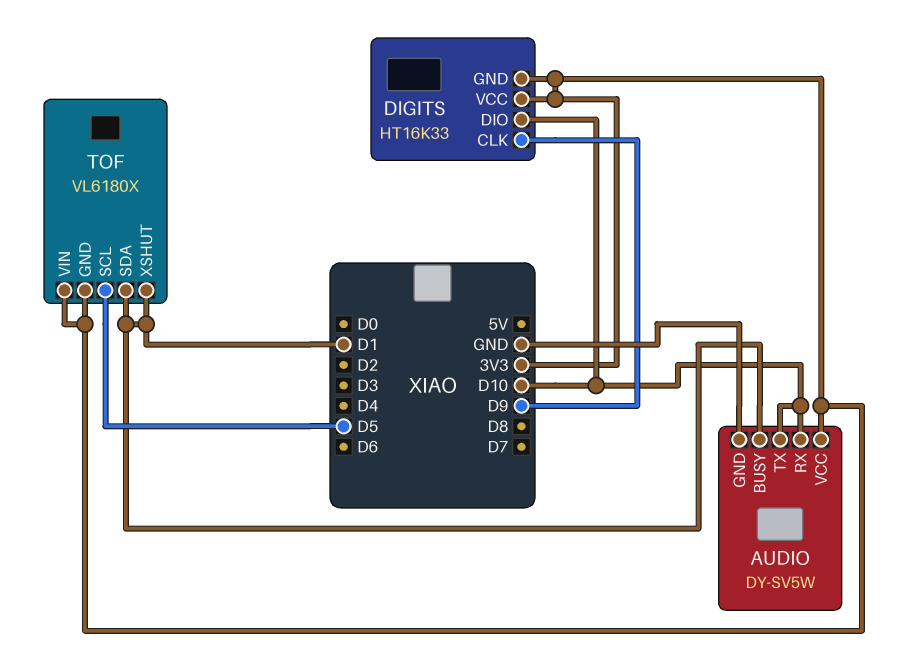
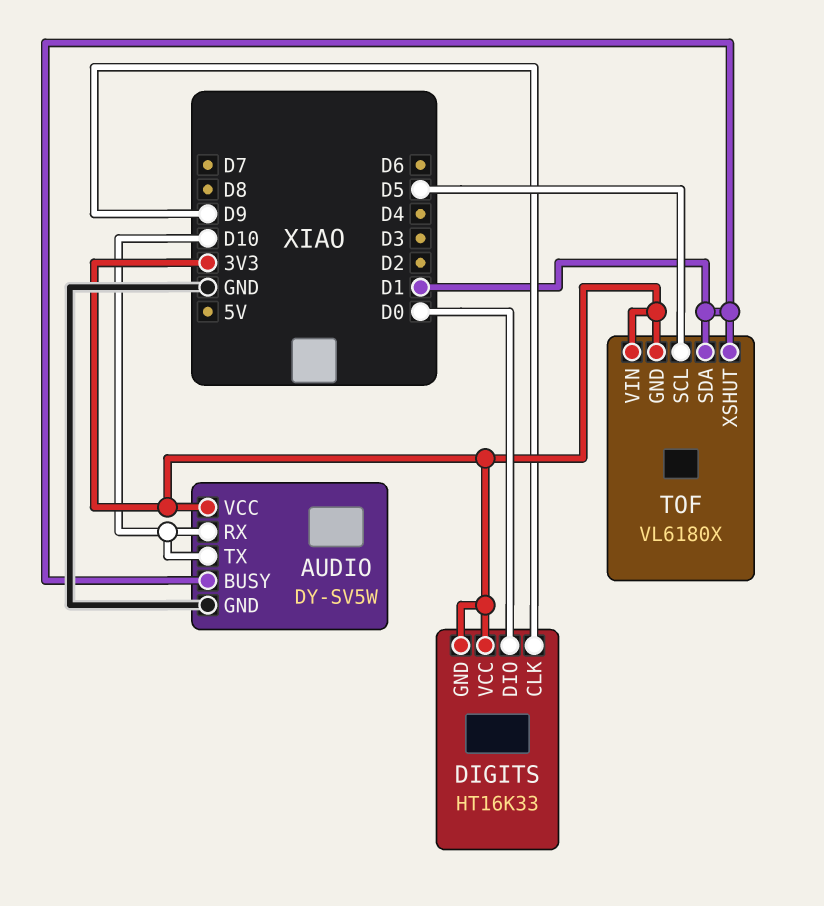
DIGITS pin DIO: D10 -> D0

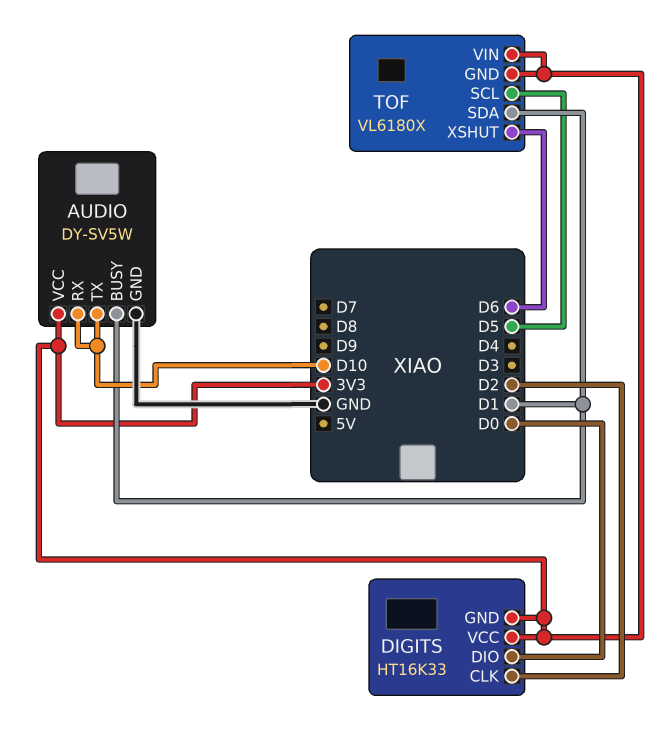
DIGITS pin CLK: D9 -> D2
TOF pin XSHUT: D1 -> D6

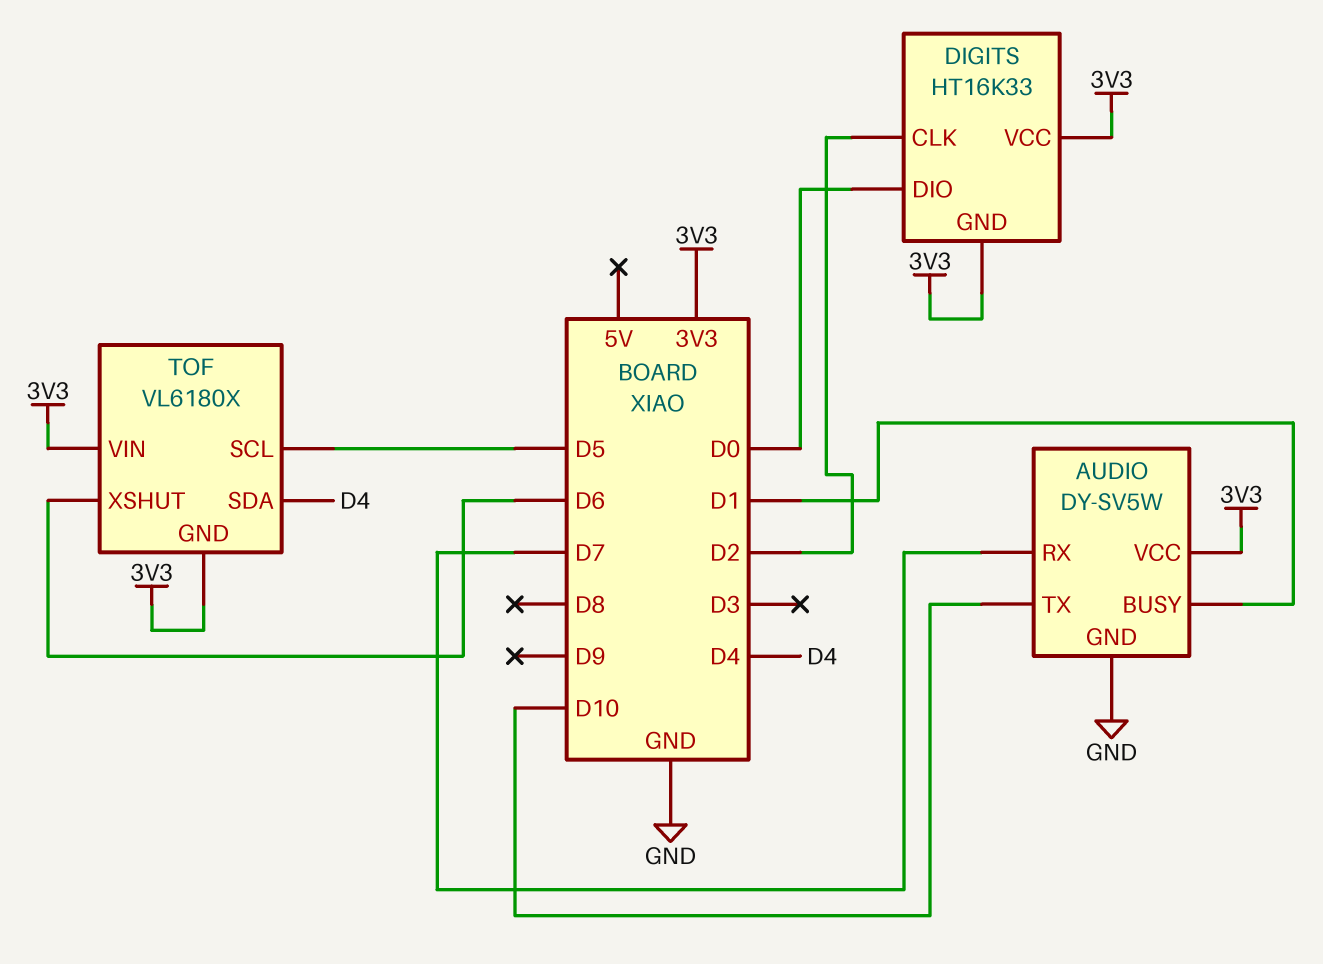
AUDIO pin RX: D10 -> D7
TOF pin SDA: D1 -> D4

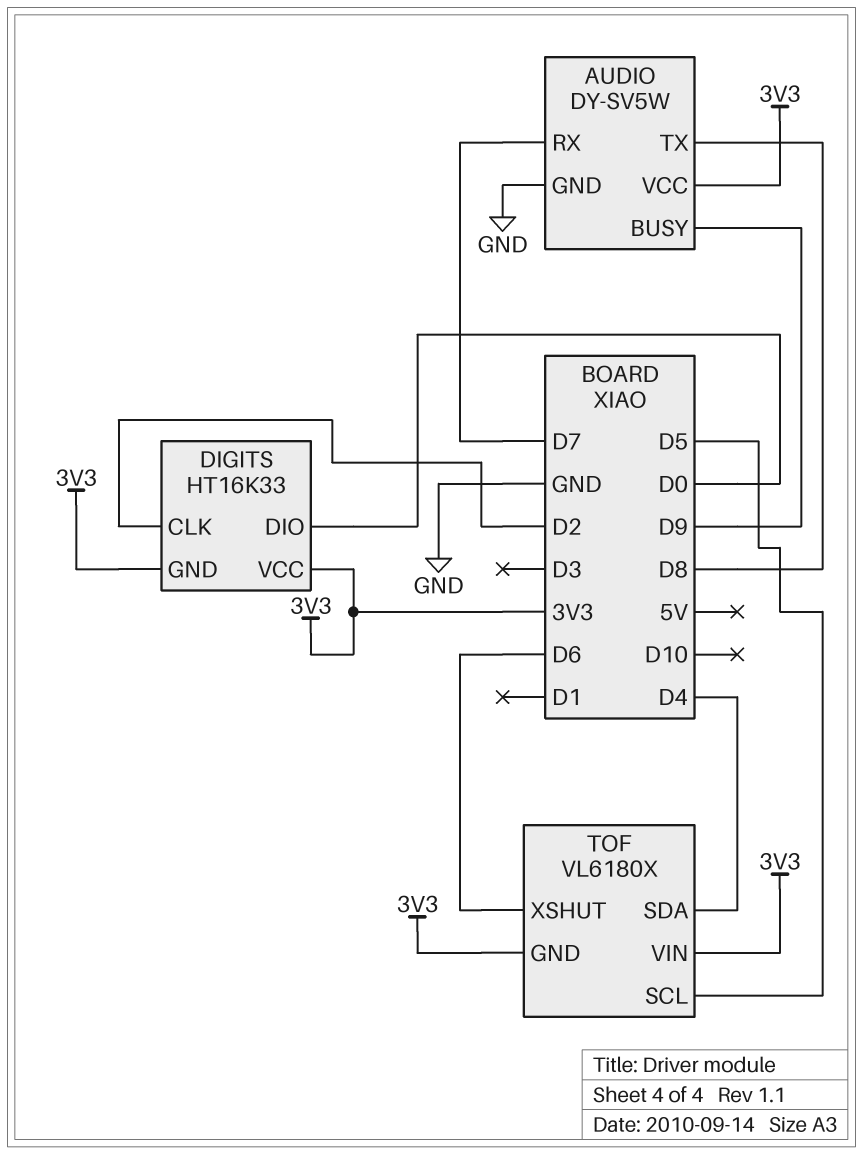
AUDIO pin BUSY: D1 -> D9
AUDIO pin TX: D10 -> D8

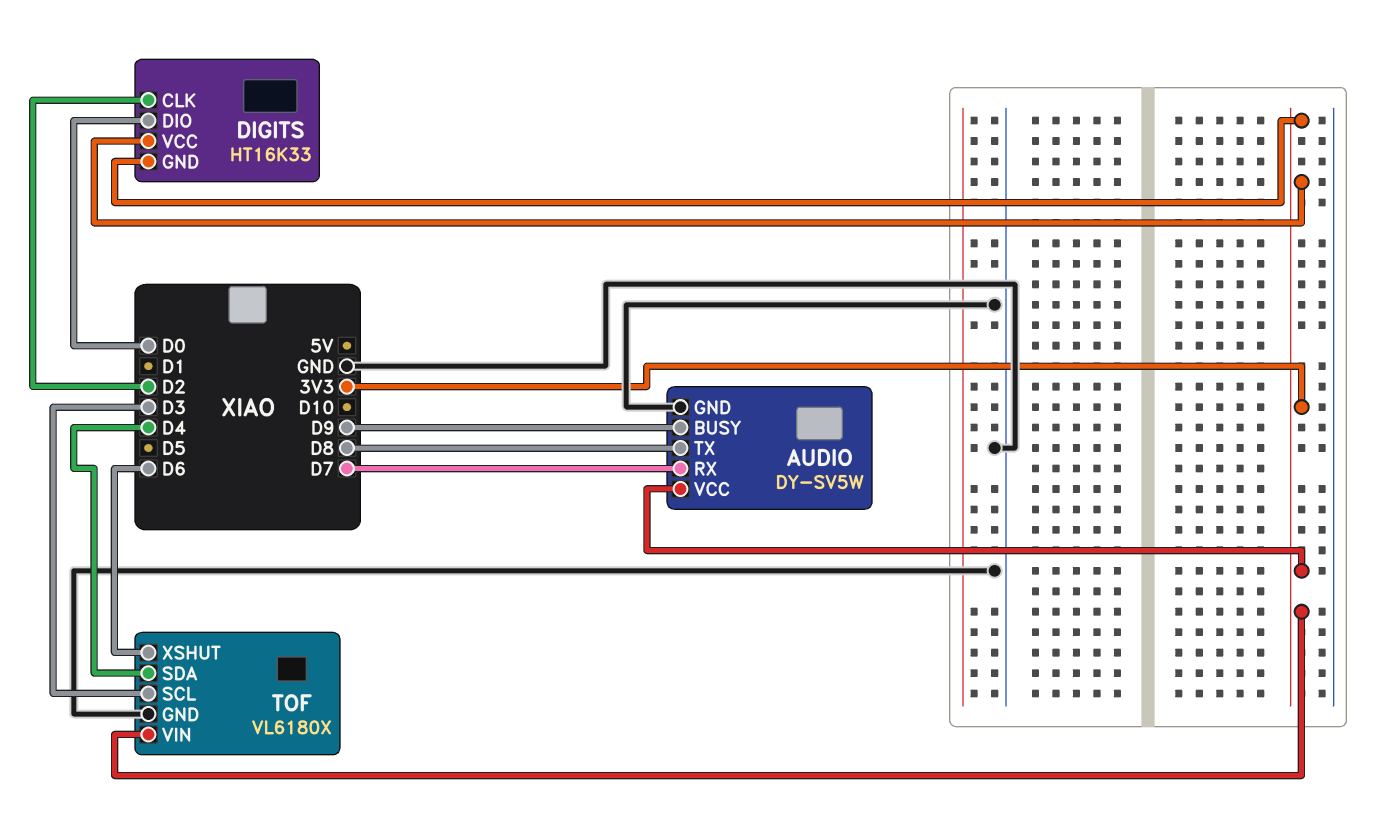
TOF pin GND: 3V3 -> GND
TOF pin SCL: D5 -> D3

